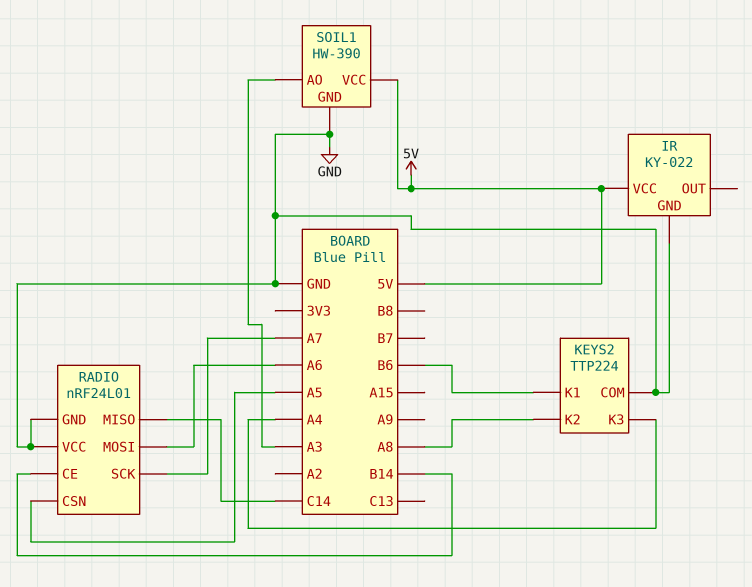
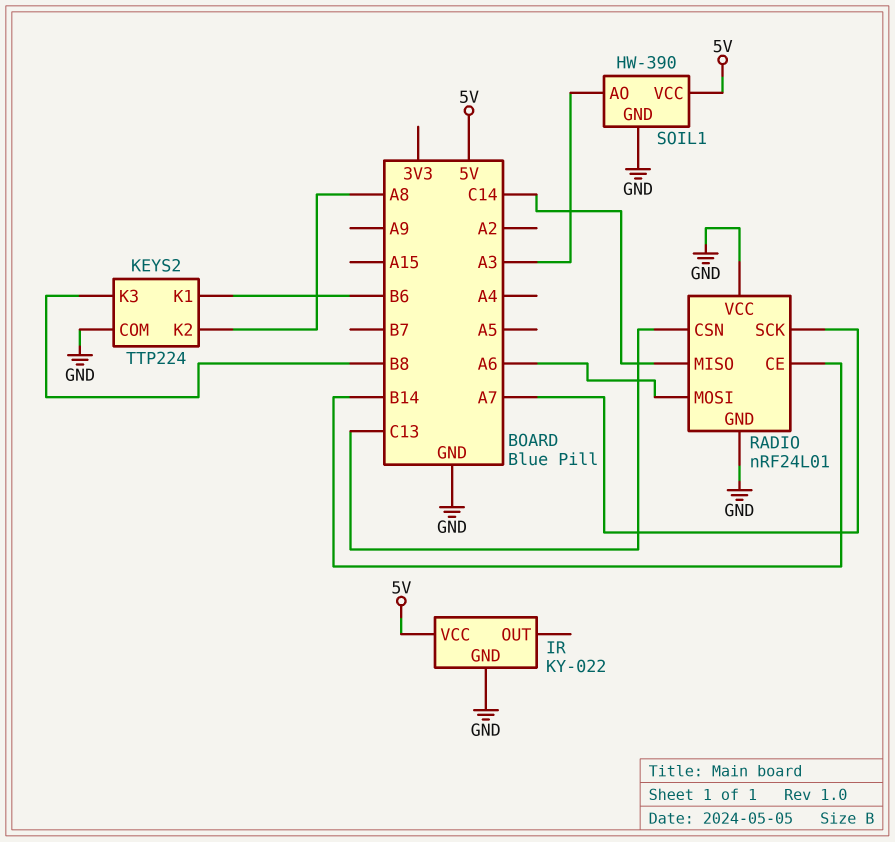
KEYS2 pin K3: A4 -> B8
RADIO pin CSN: A5 -> C13

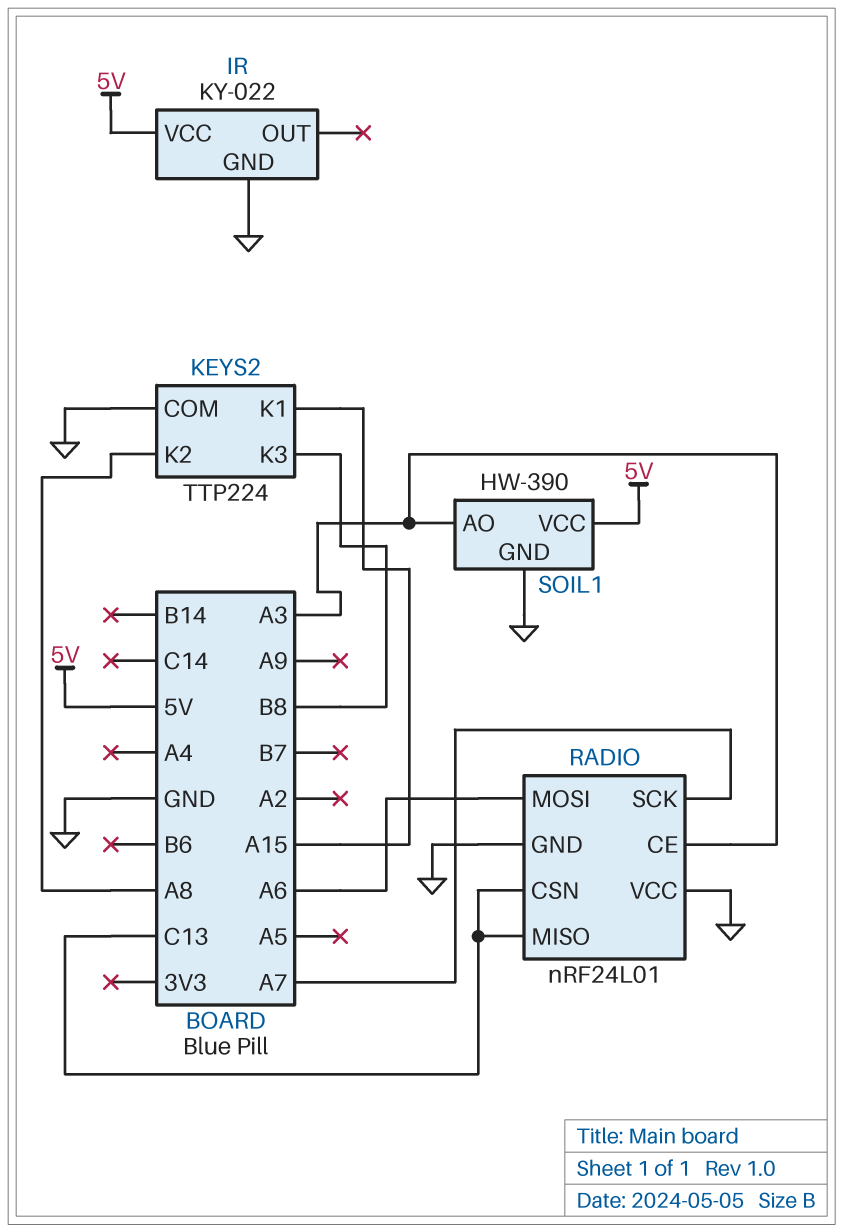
KEYS2 pin K1: B6 -> A15
RADIO pin CE: B14 -> A3
RADIO pin MISO: C14 -> C13

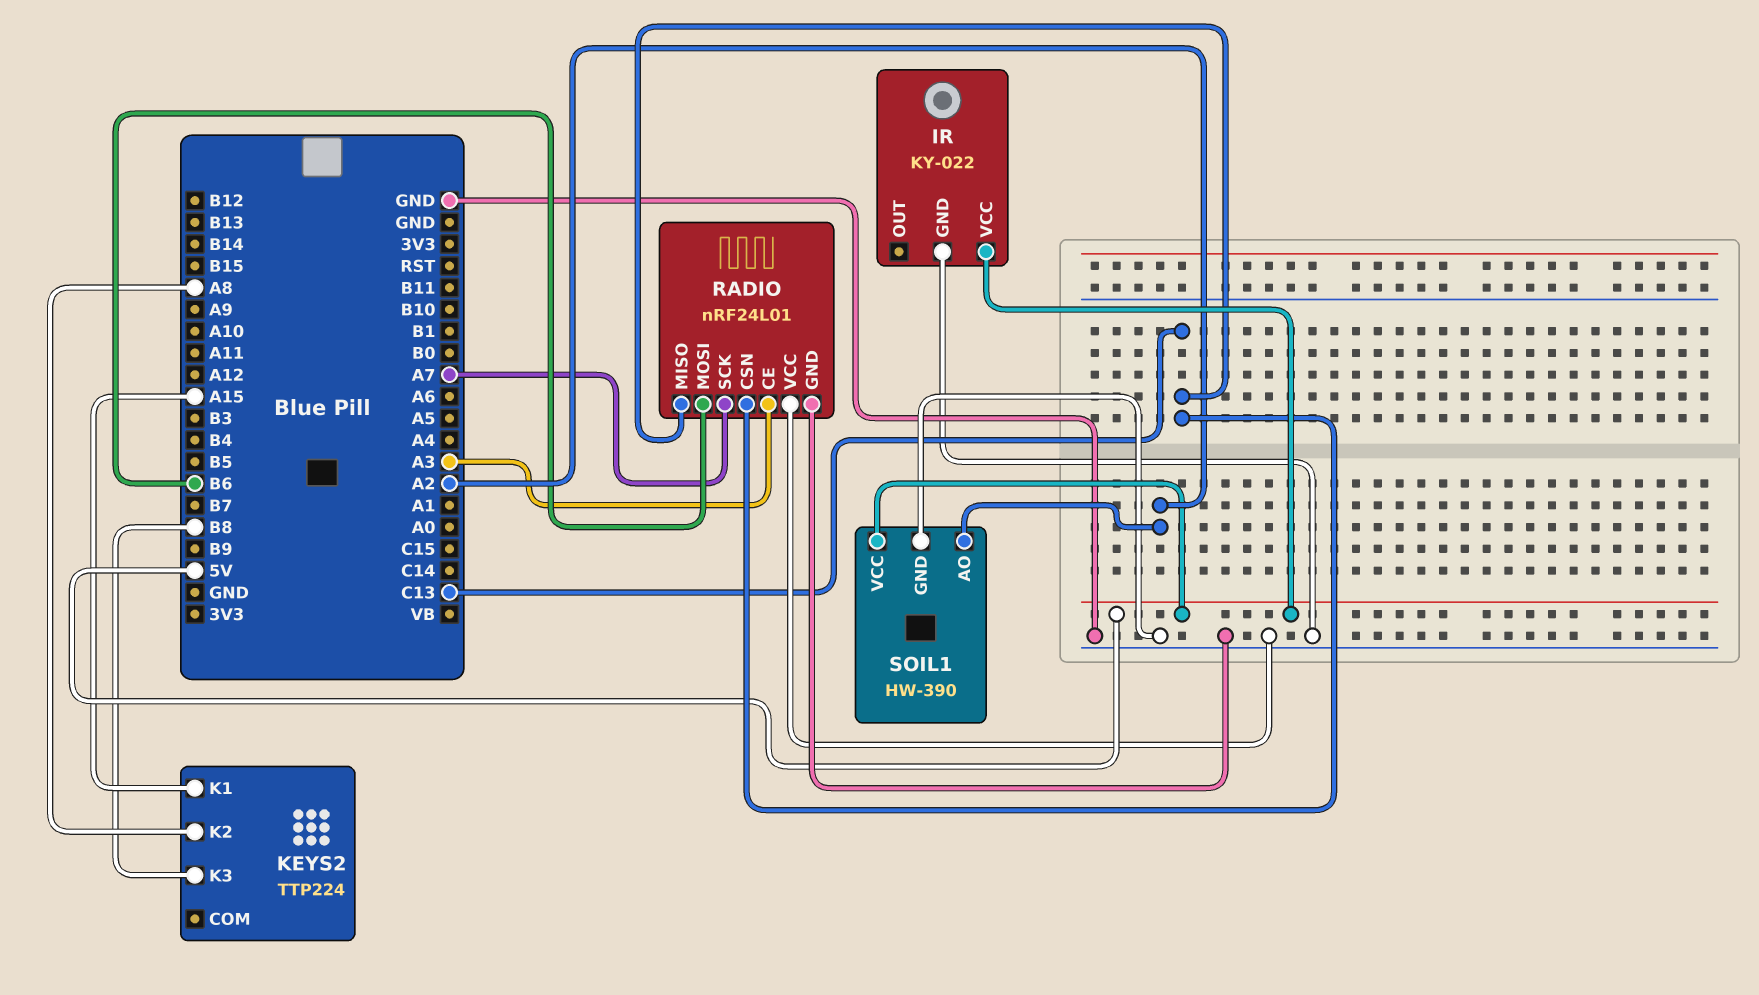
KEYS2 pin COM: GND -> none
RADIO pin MOSI: A6 -> B6
SOIL1 pin AO: A3 -> A2

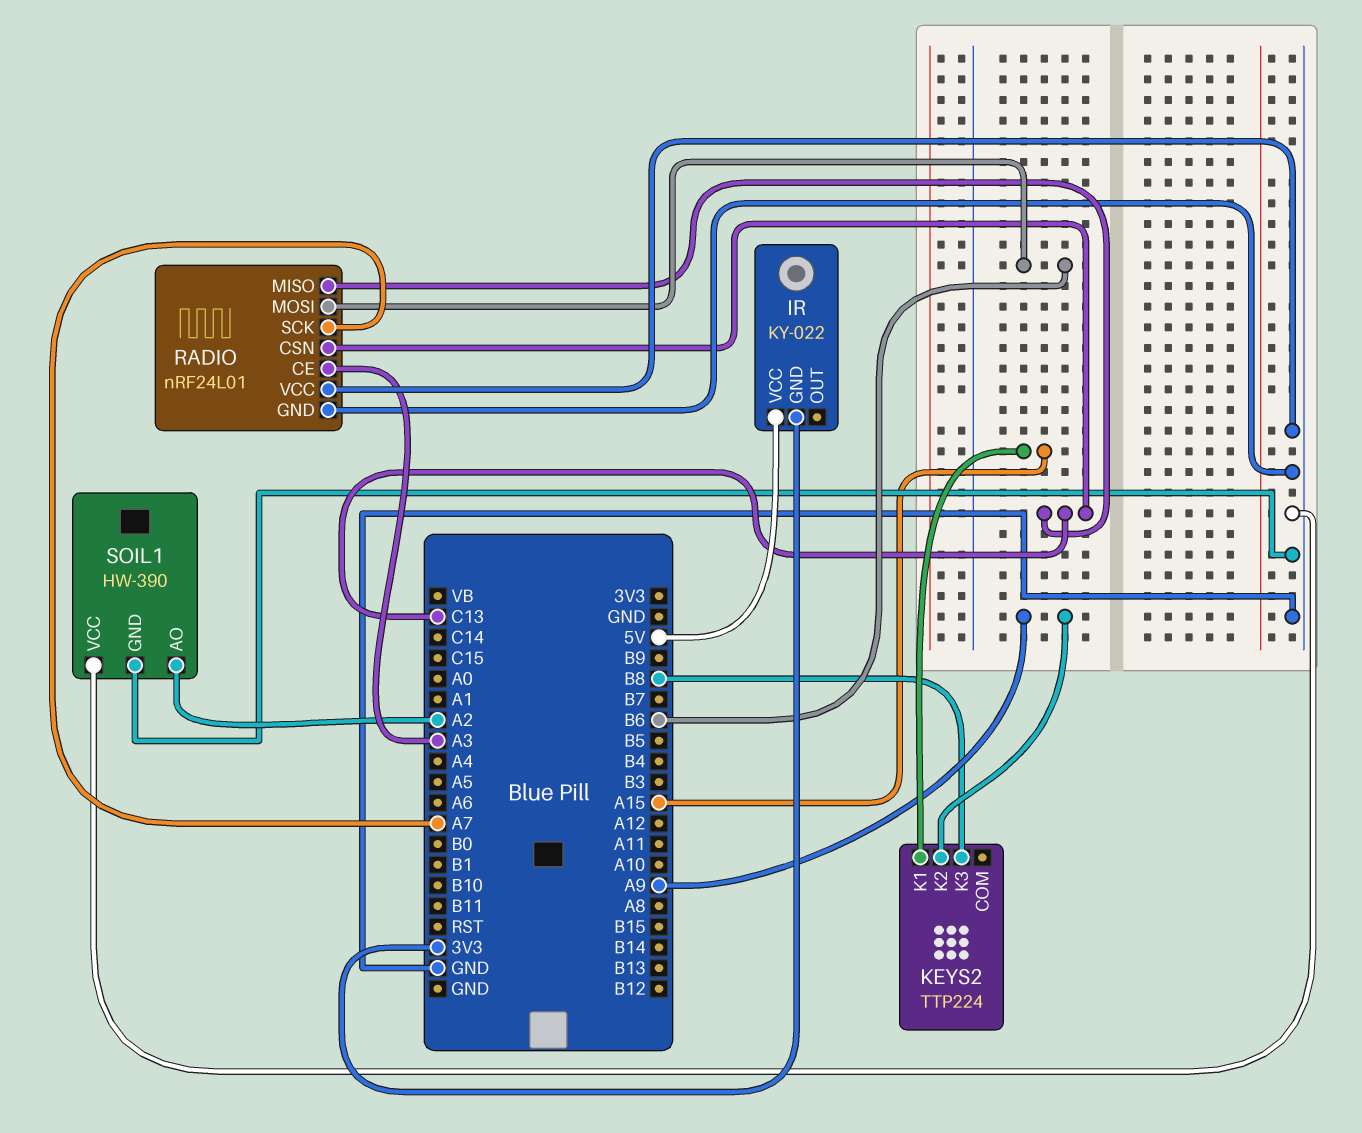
IR pin GND: GND -> 3V3
KEYS2 pin K2: A8 -> A9
SOIL1 pin VCC: 5V -> GND

